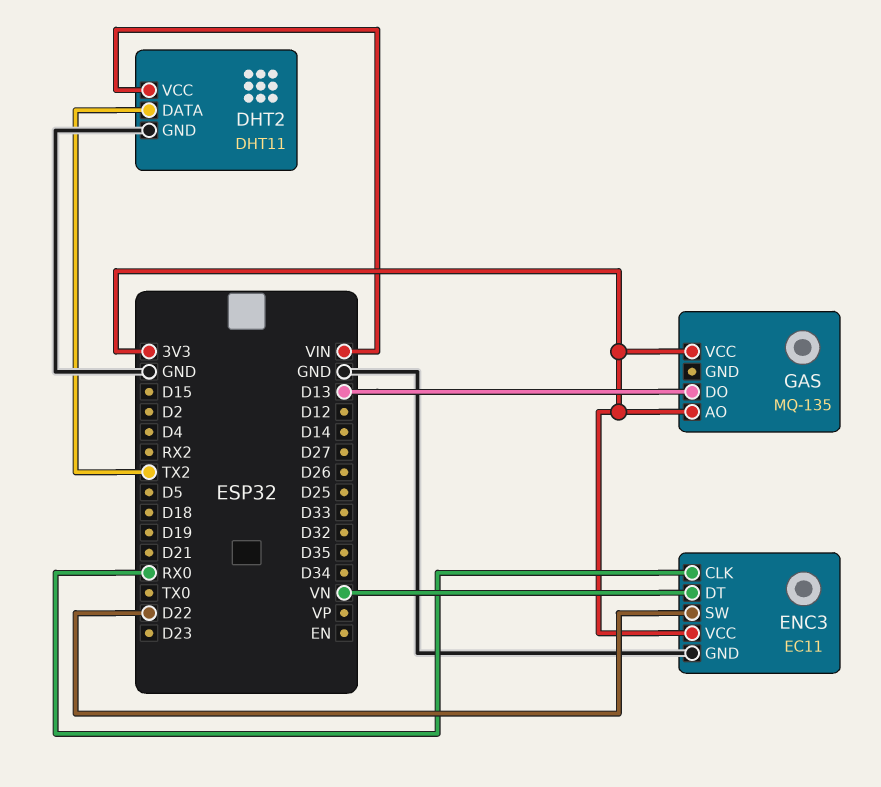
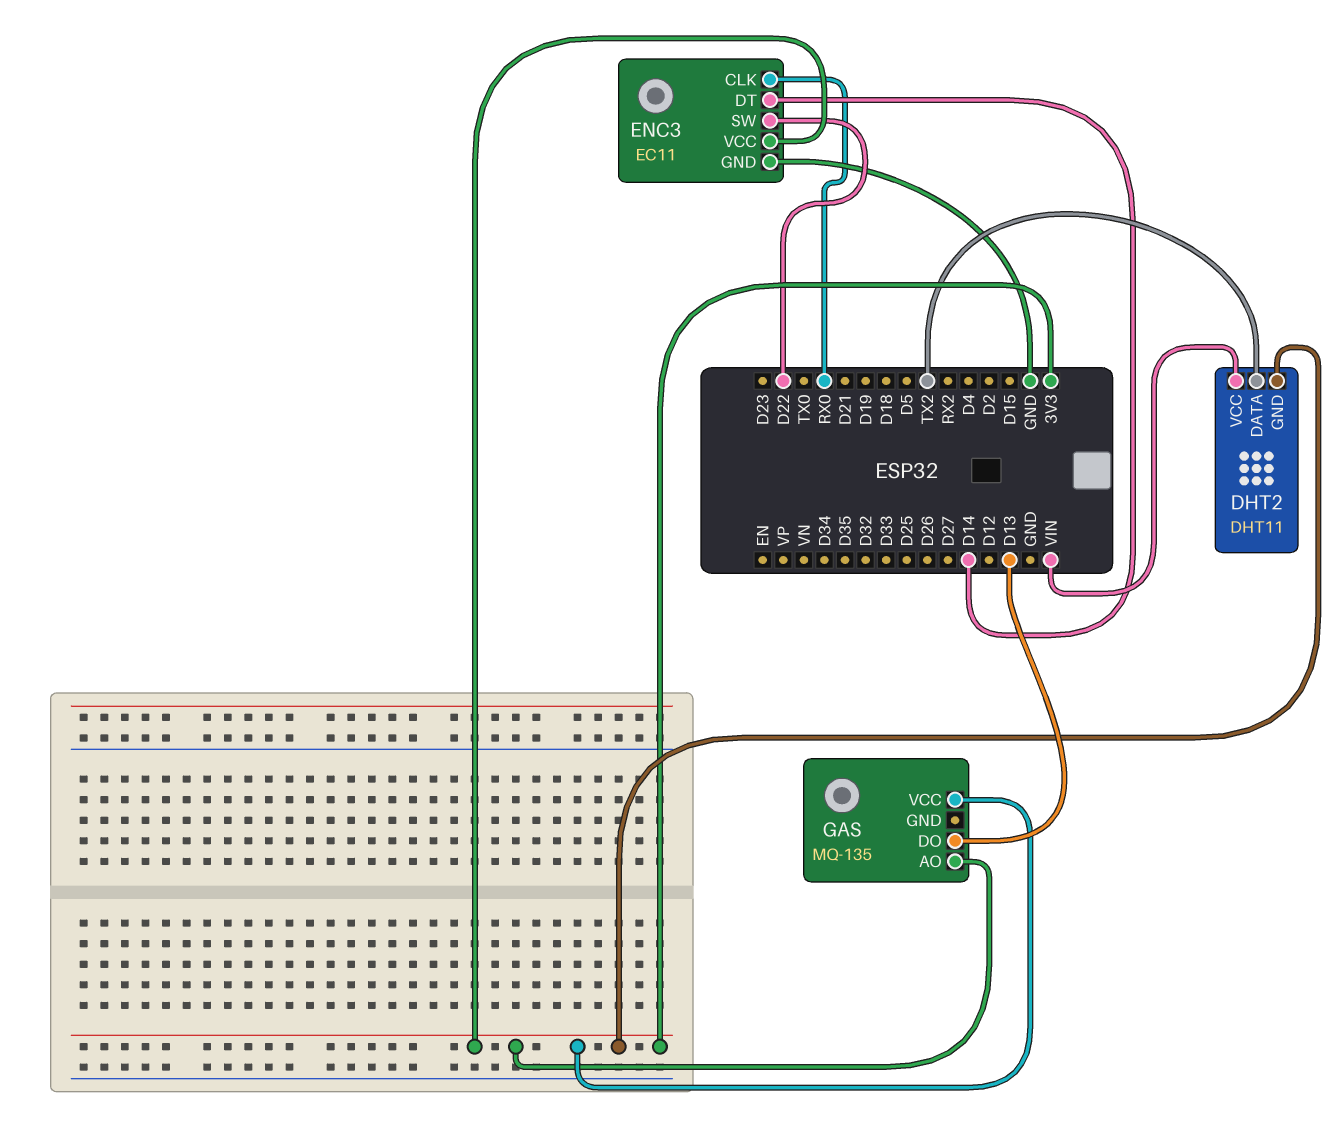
DHT2 pin GND: GND -> 3V3
ENC3 pin DT: VN -> D14

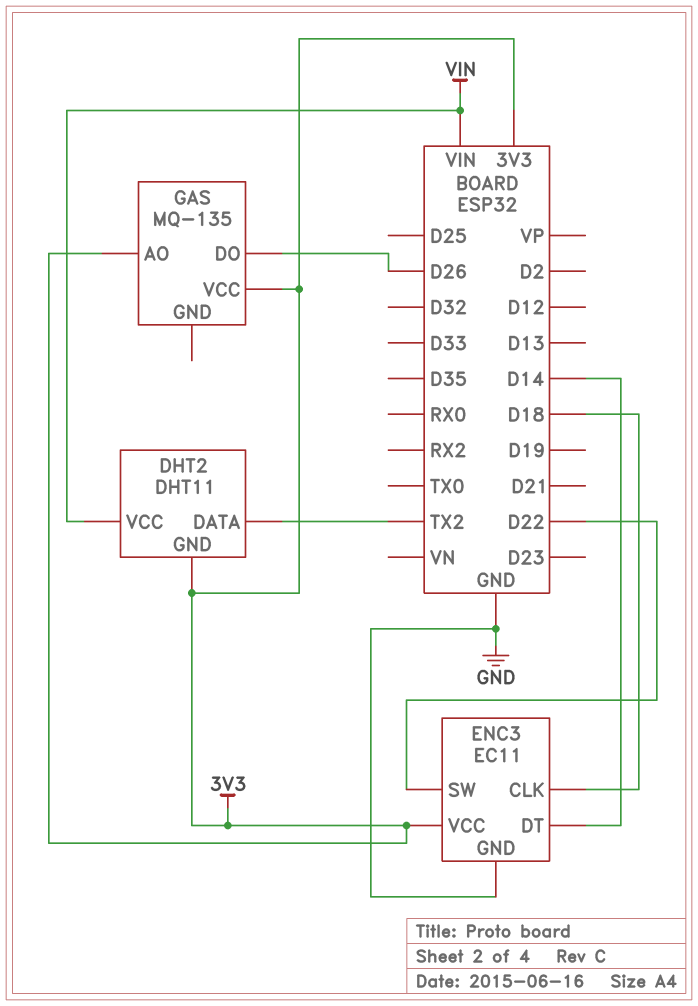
ENC3 pin CLK: RX0 -> D18
GAS pin DO: D13 -> D26

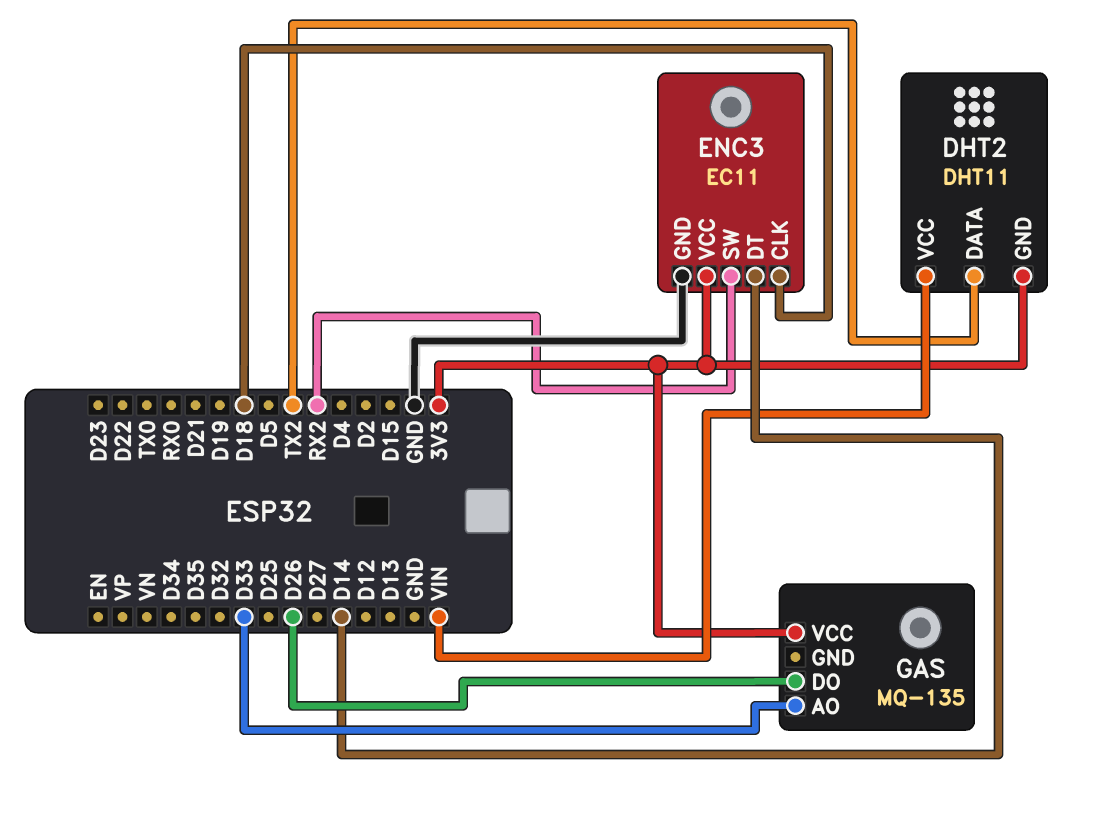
ENC3 pin SW: D22 -> RX2
GAS pin AO: 3V3 -> D33

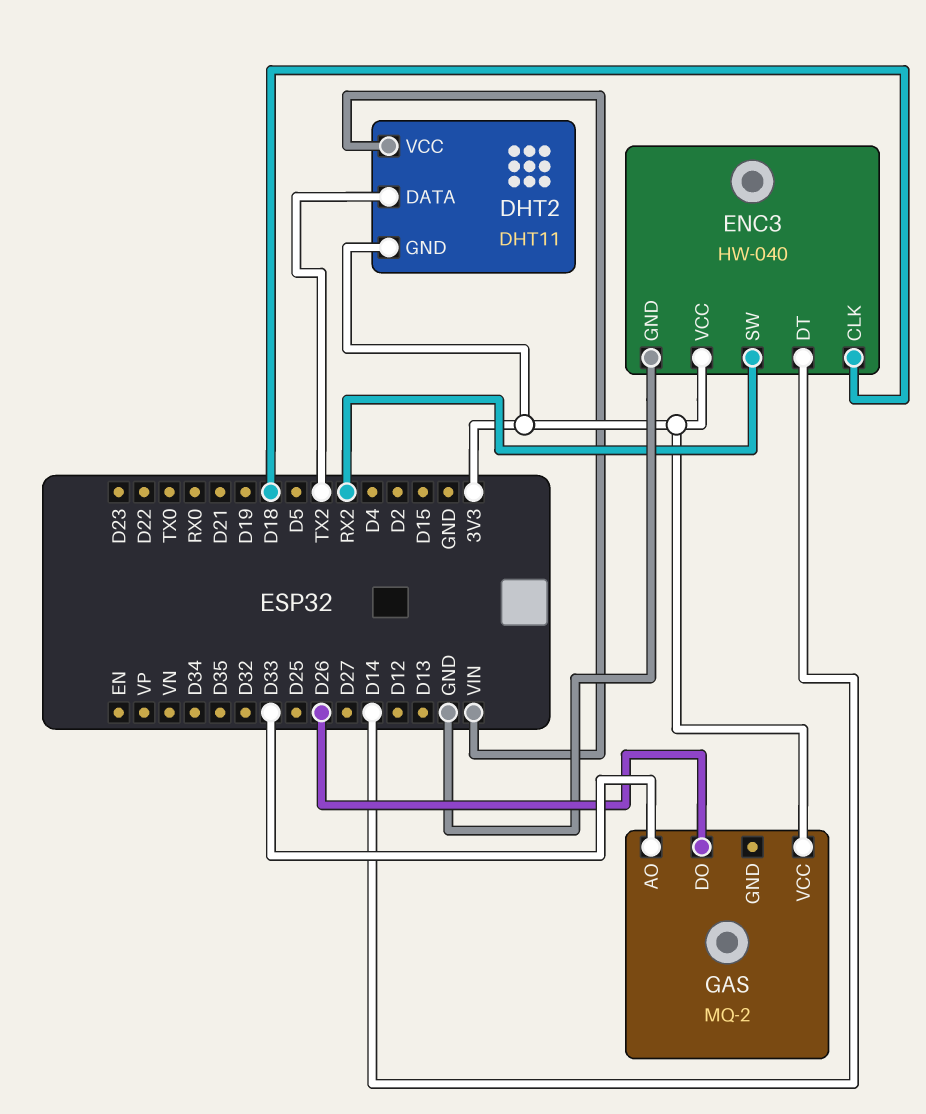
ENC3: EC11 -> HW-040
GAS: MQ-135 -> MQ-2

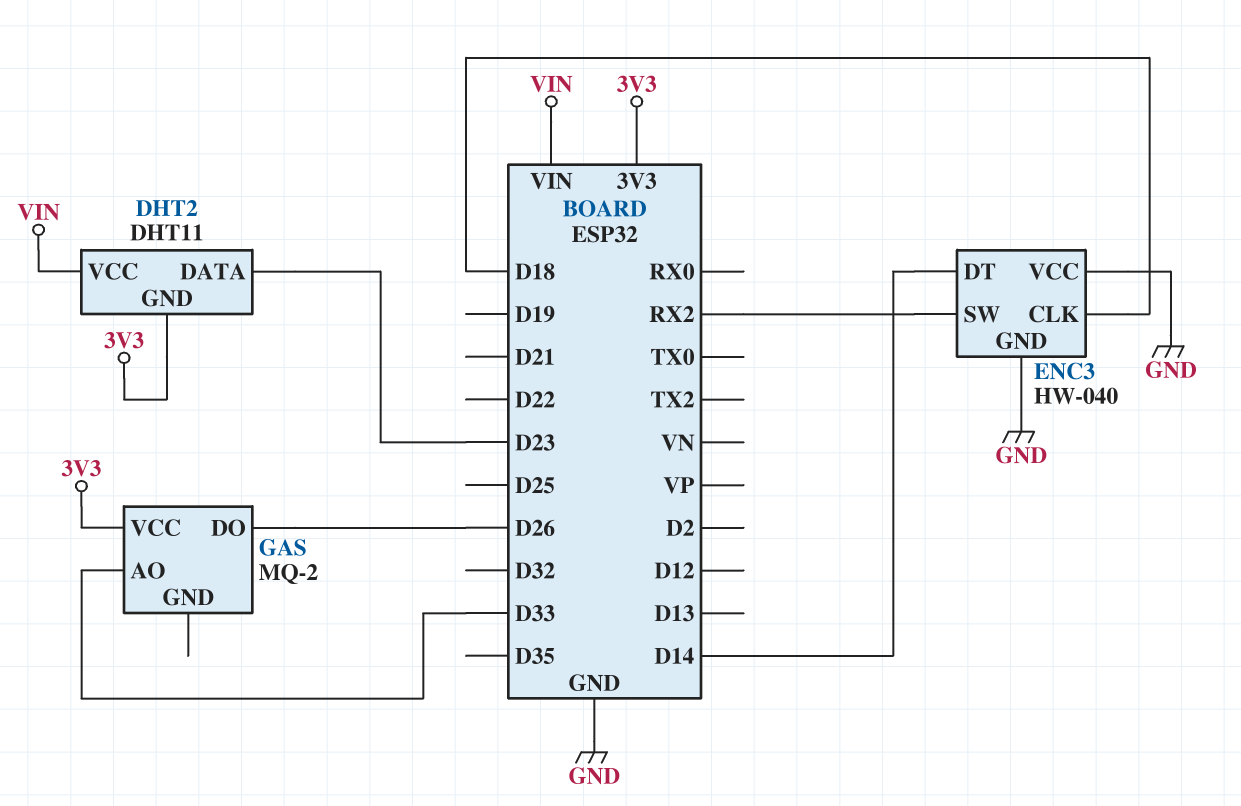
DHT2 pin DATA: TX2 -> D23
ENC3 pin VCC: 3V3 -> GND

